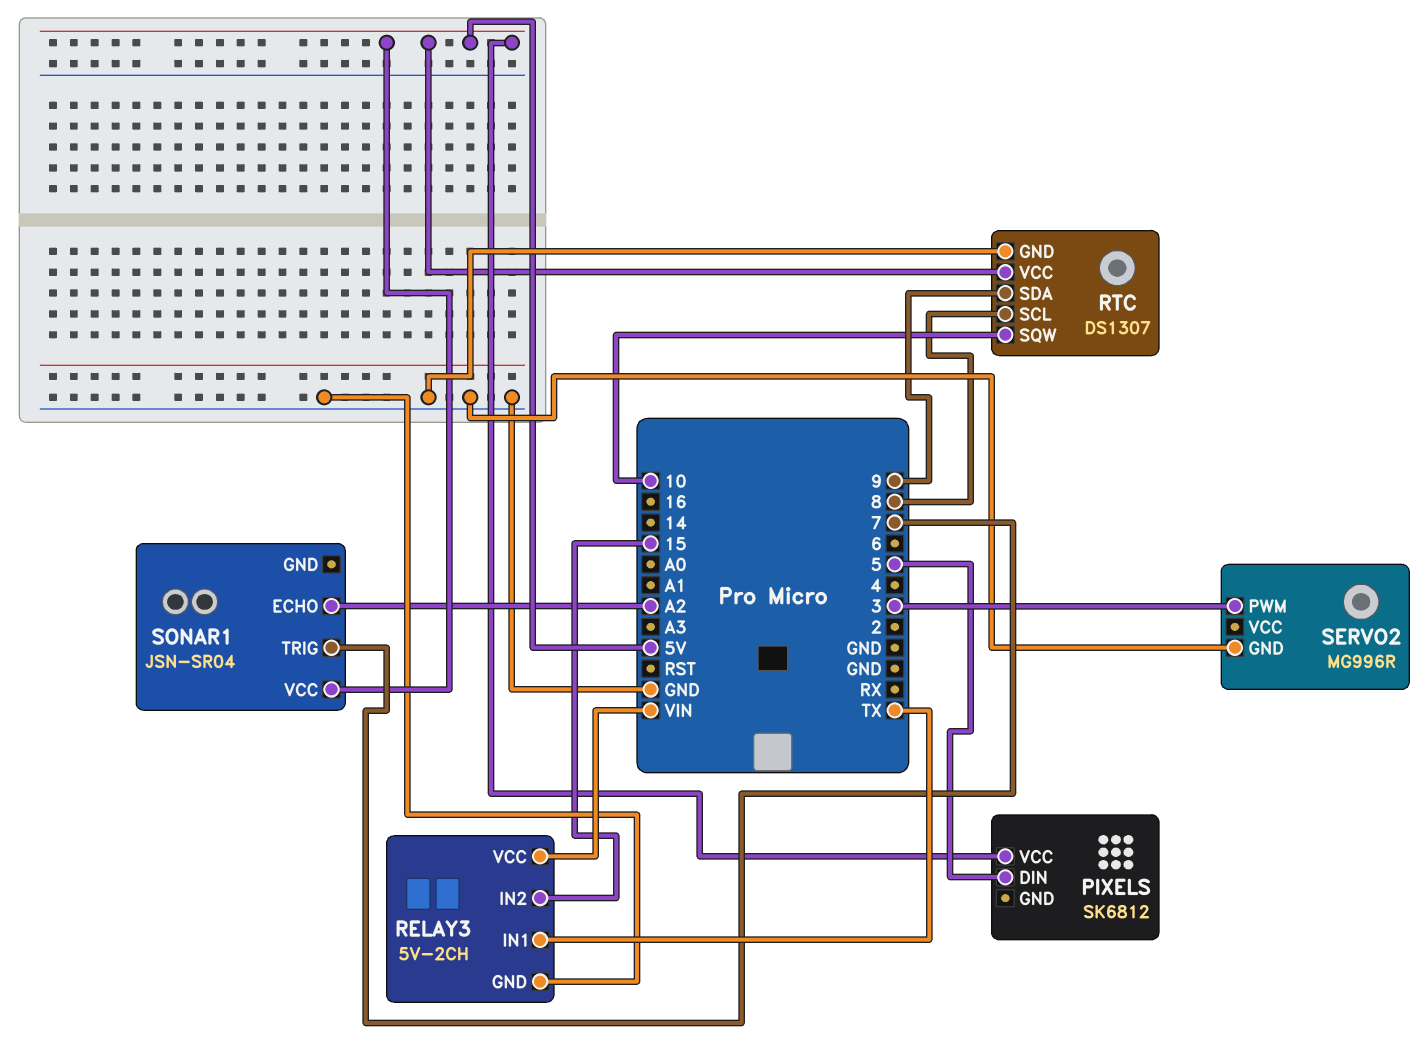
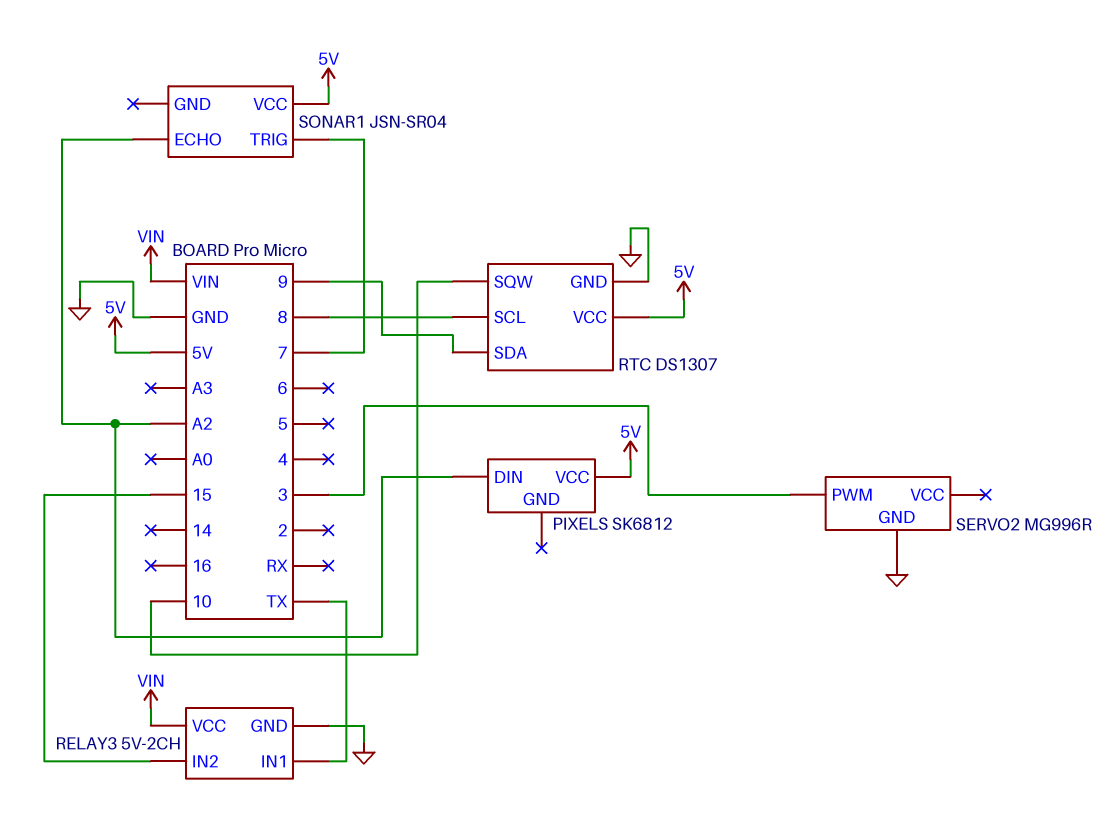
PIXELS pin DIN: 5 -> A2

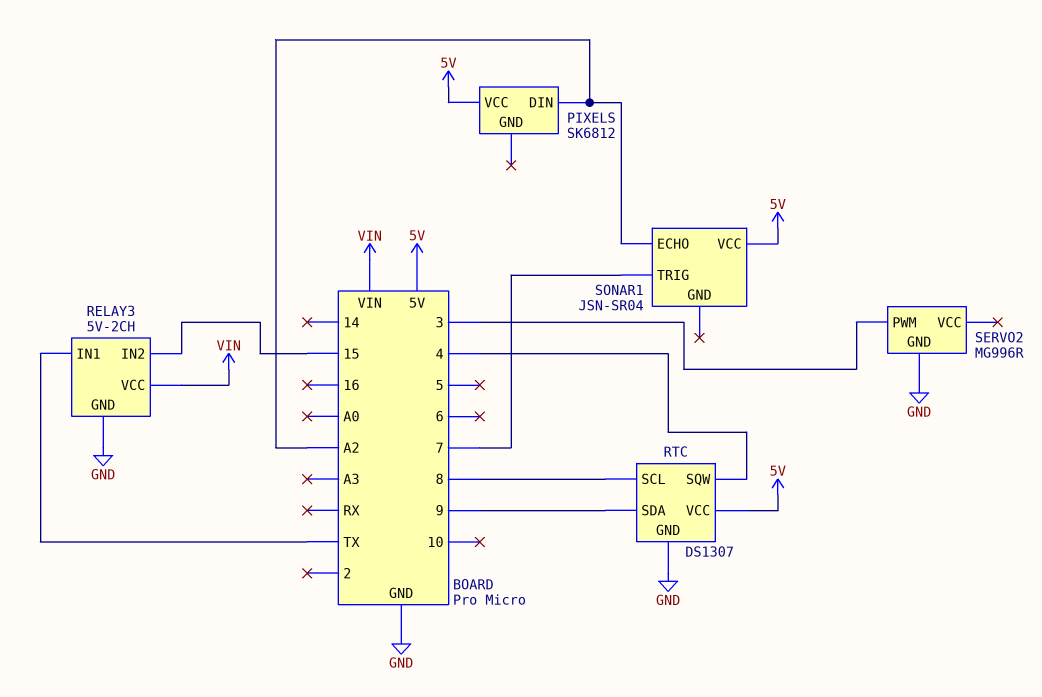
RTC pin SQW: 10 -> 4

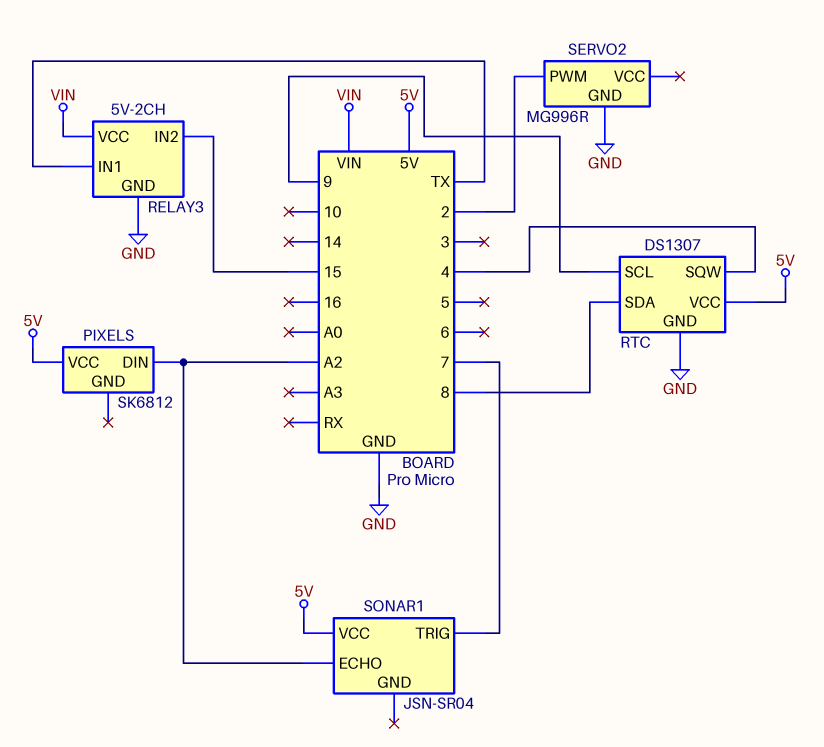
RTC pin SCL: 8 -> 9
RTC pin SDA: 9 -> 8
SERVO2 pin PWM: 3 -> 2

